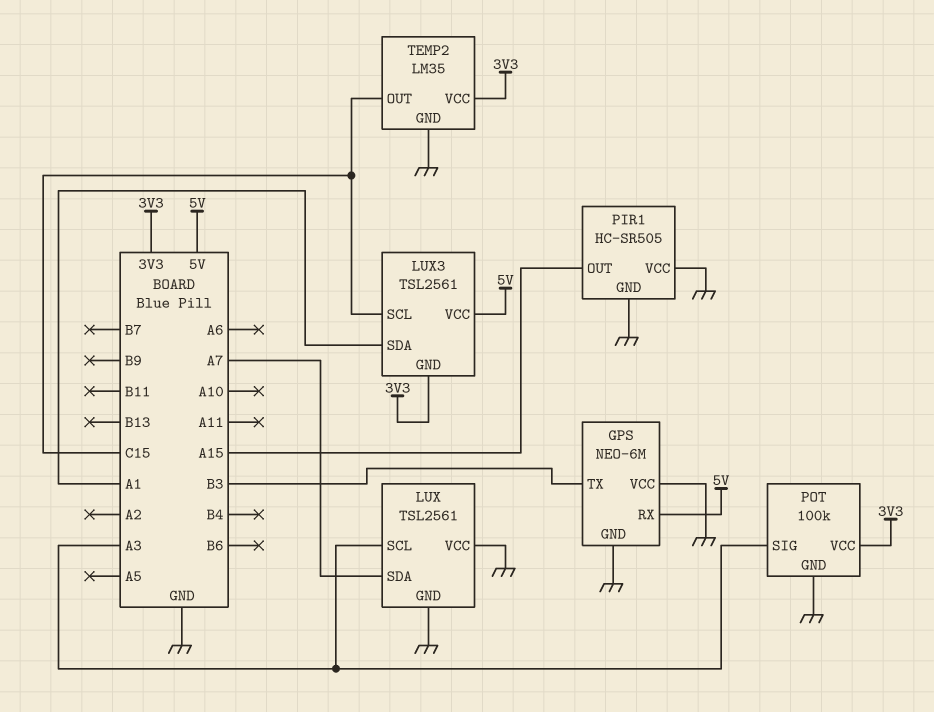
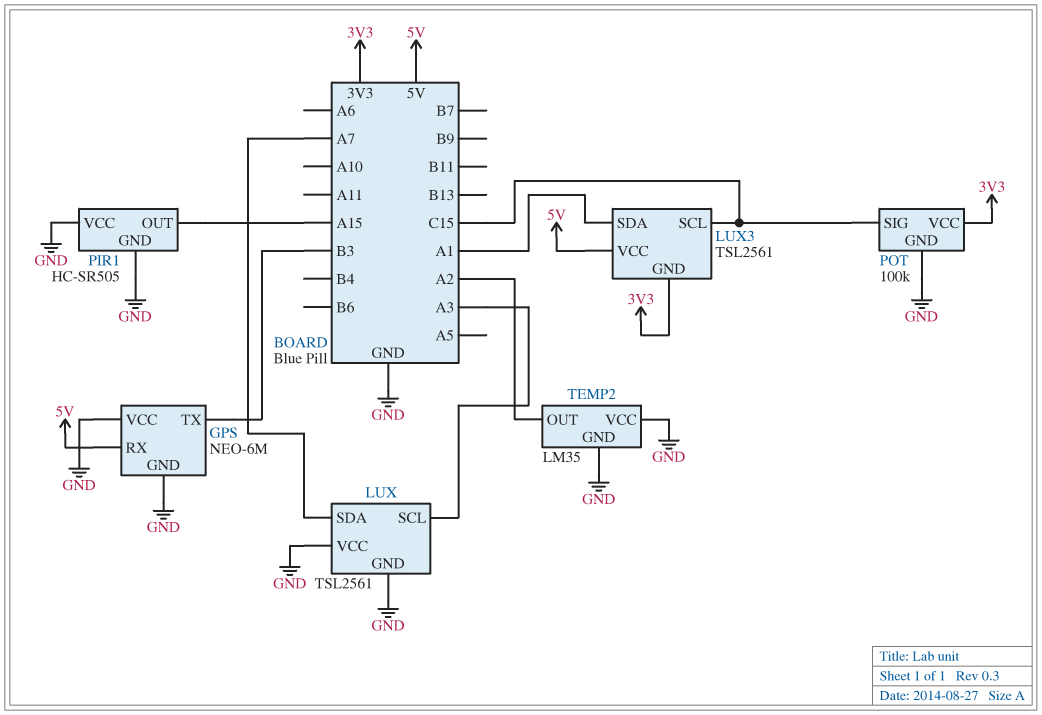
POT pin SIG: A3 -> C15
TEMP2 pin OUT: C15 -> A2
TEMP2 pin VCC: 3V3 -> GND

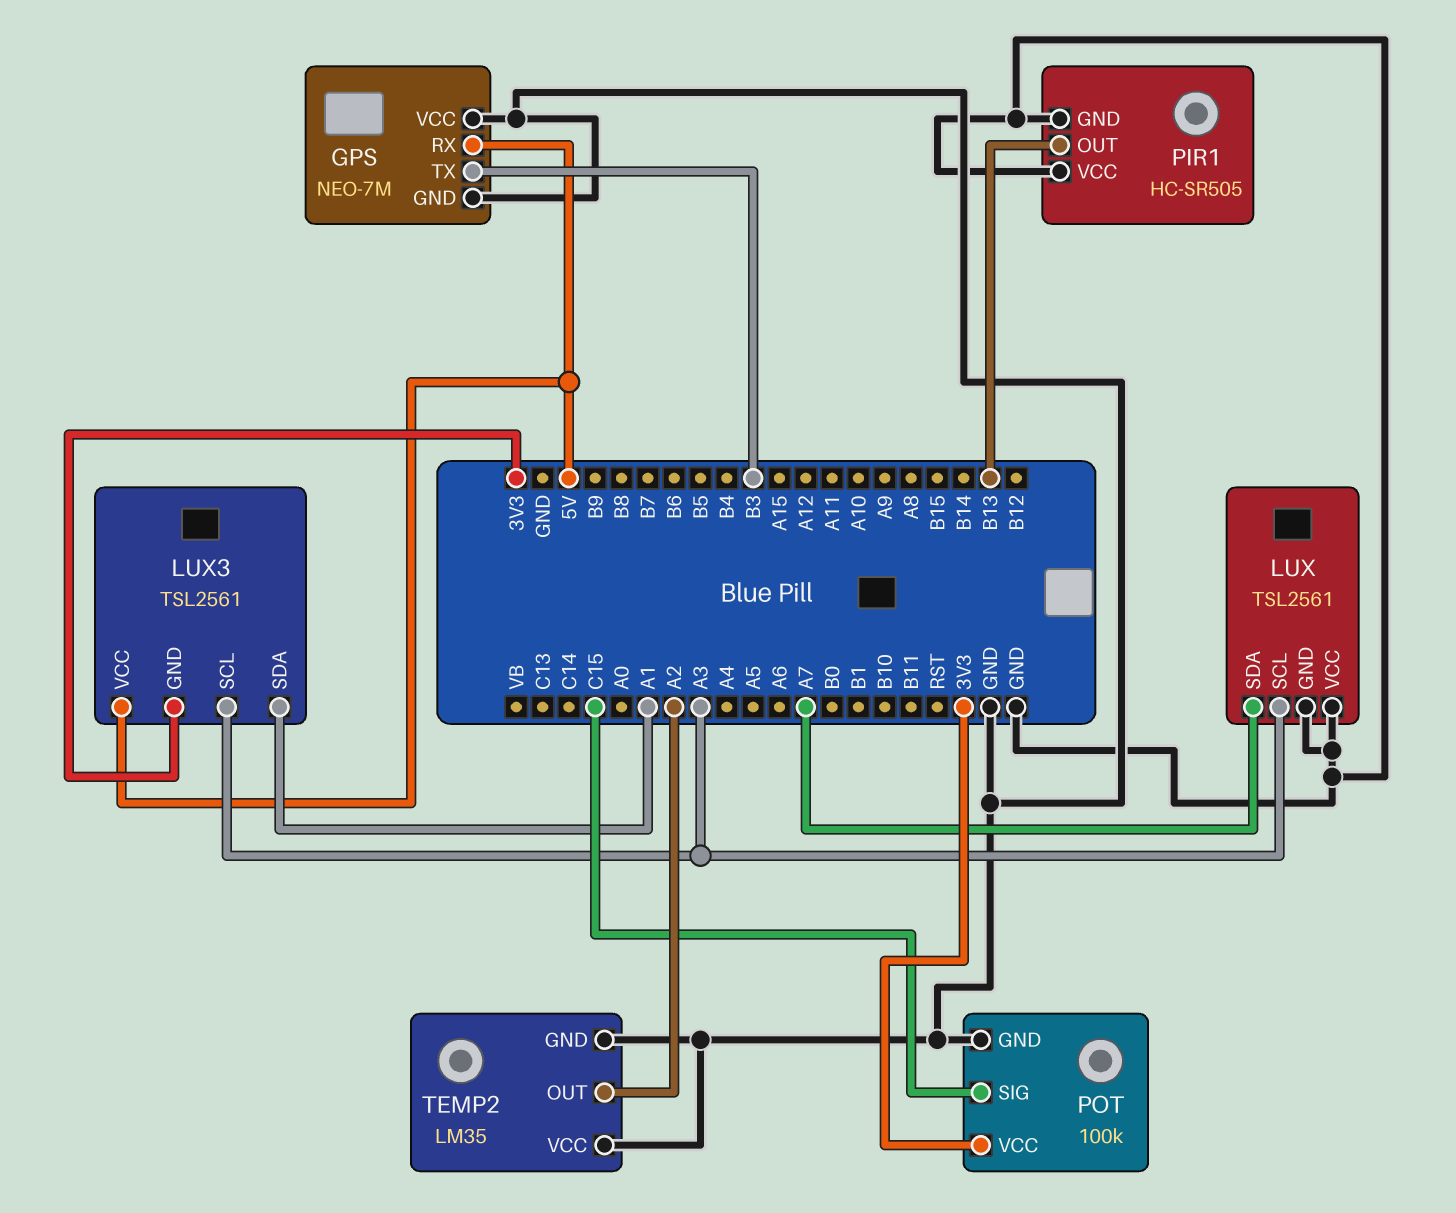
GPS: NEO-6M -> NEO-7M
LUX3 pin SCL: C15 -> A3
PIR1 pin OUT: A15 -> B13

